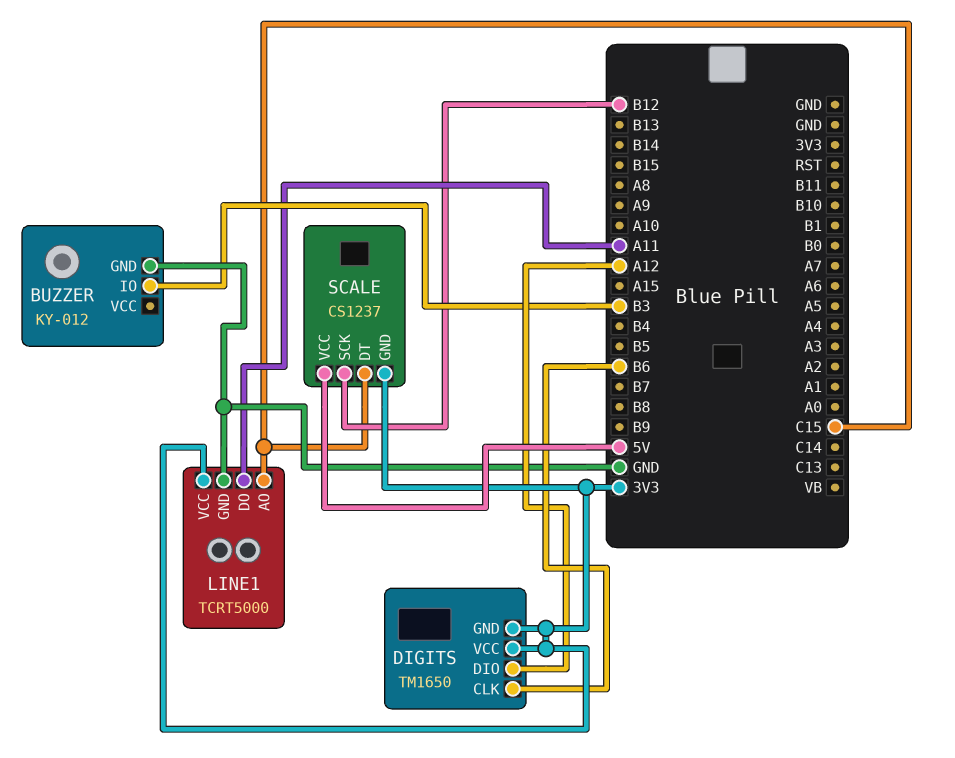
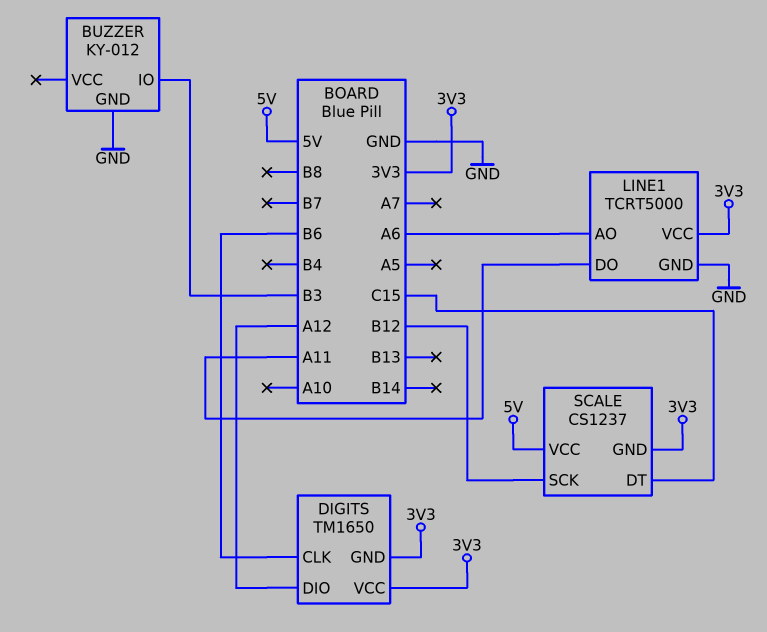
LINE1 pin AO: C15 -> A6

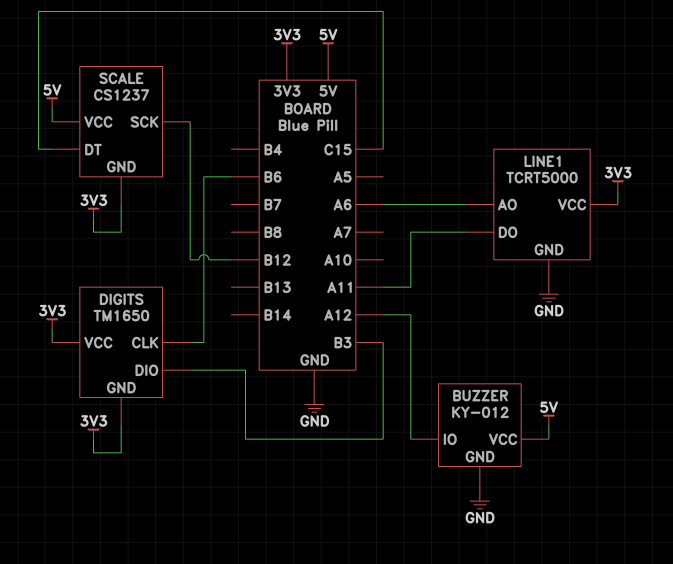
BUZZER pin IO: B3 -> A12
BUZZER pin VCC: none -> 5V
DIGITS pin DIO: A12 -> B3

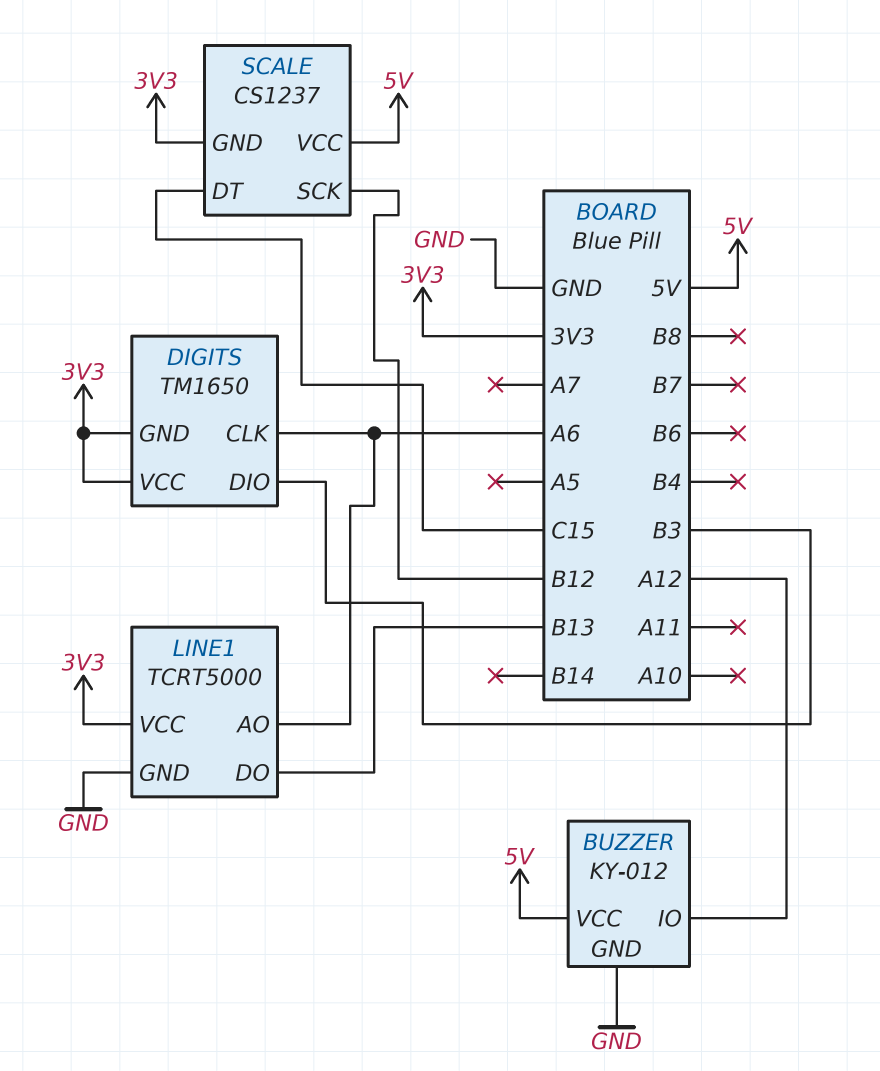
DIGITS pin CLK: B6 -> A6
LINE1 pin DO: A11 -> B13

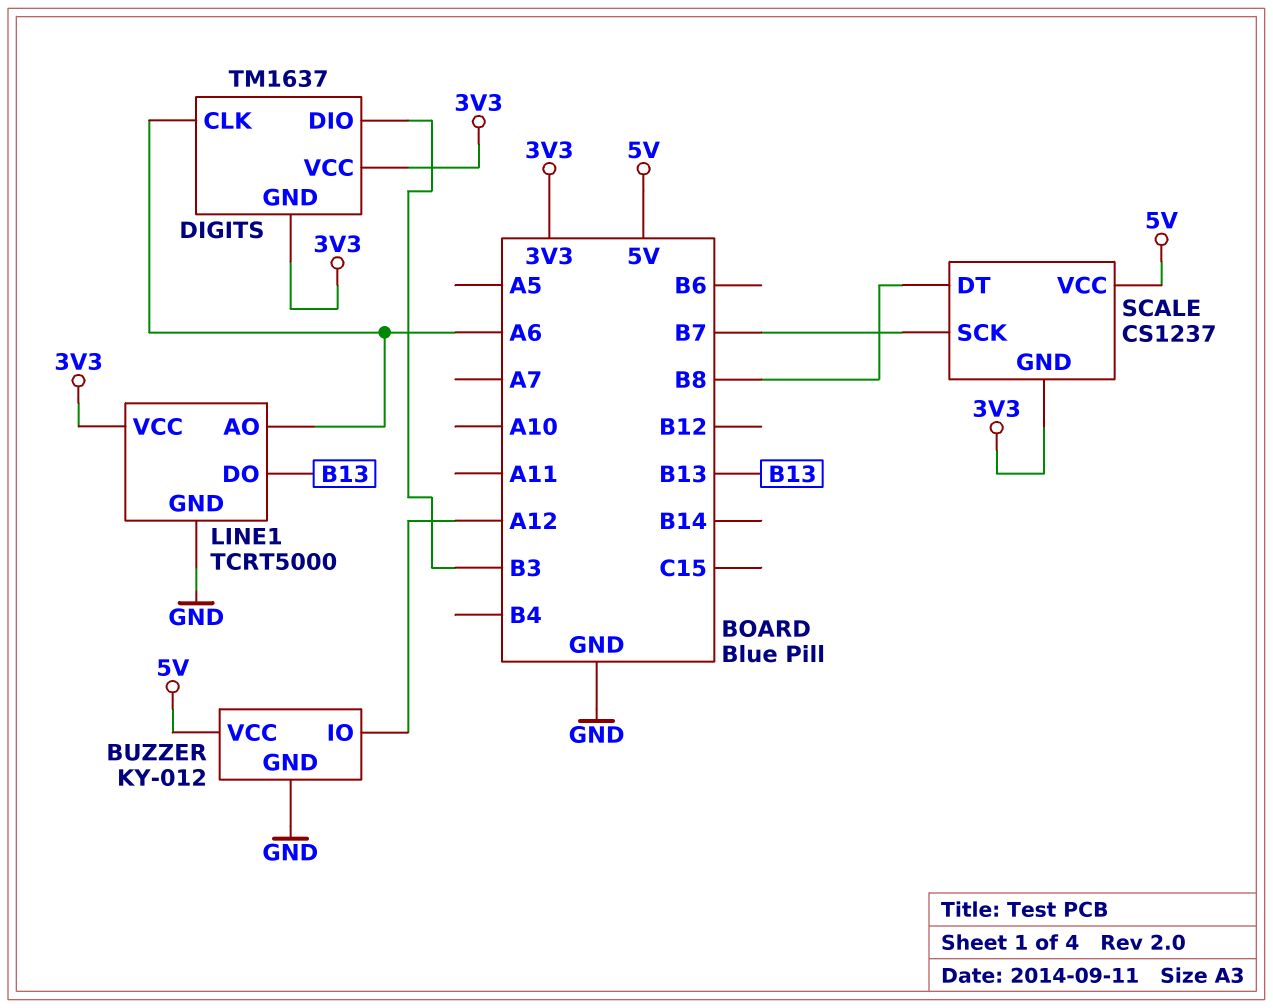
DIGITS: TM1650 -> TM1637
SCALE pin DT: C15 -> B8
SCALE pin SCK: B12 -> B7

